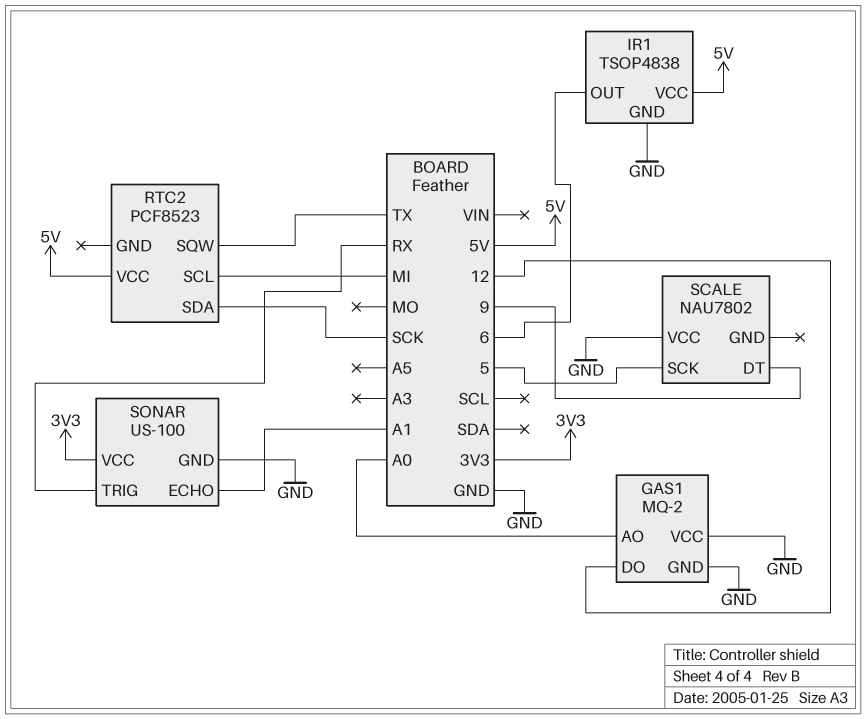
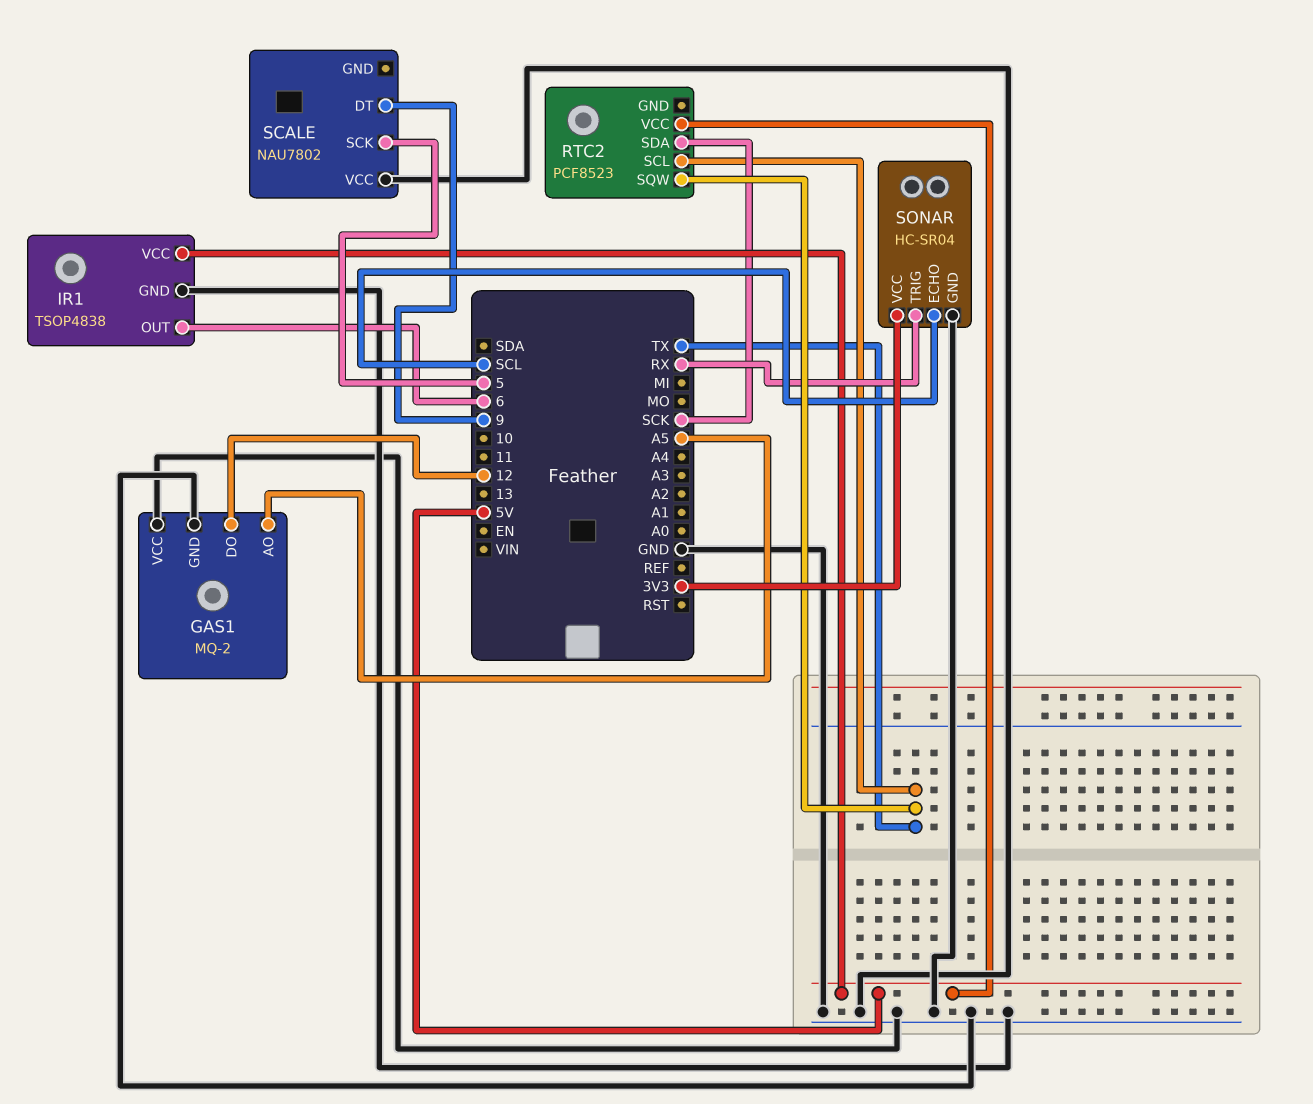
GAS1 pin AO: A0 -> A5
RTC2 pin SCL: MI -> TX
SONAR: US-100 -> HC-SR04
SONAR pin ECHO: A1 -> SCL

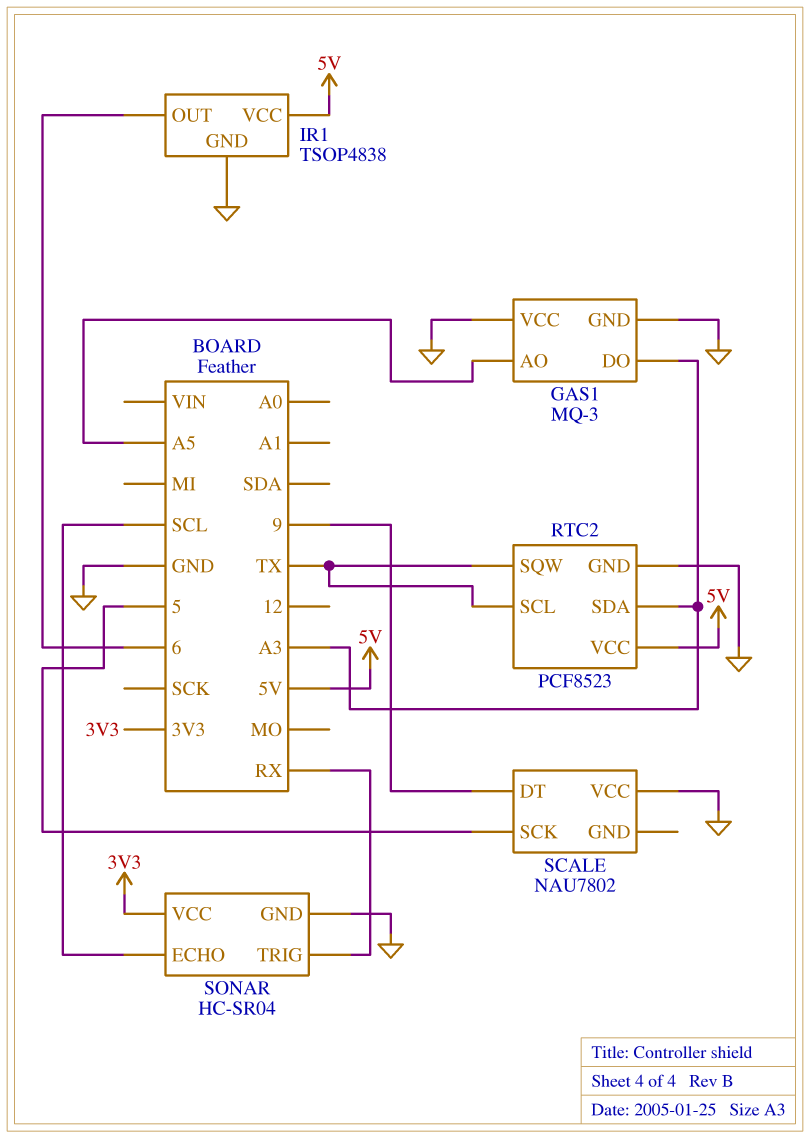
GAS1: MQ-2 -> MQ-3
GAS1 pin DO: 12 -> A3
RTC2 pin GND: none -> GND
RTC2 pin SDA: SCK -> A3

